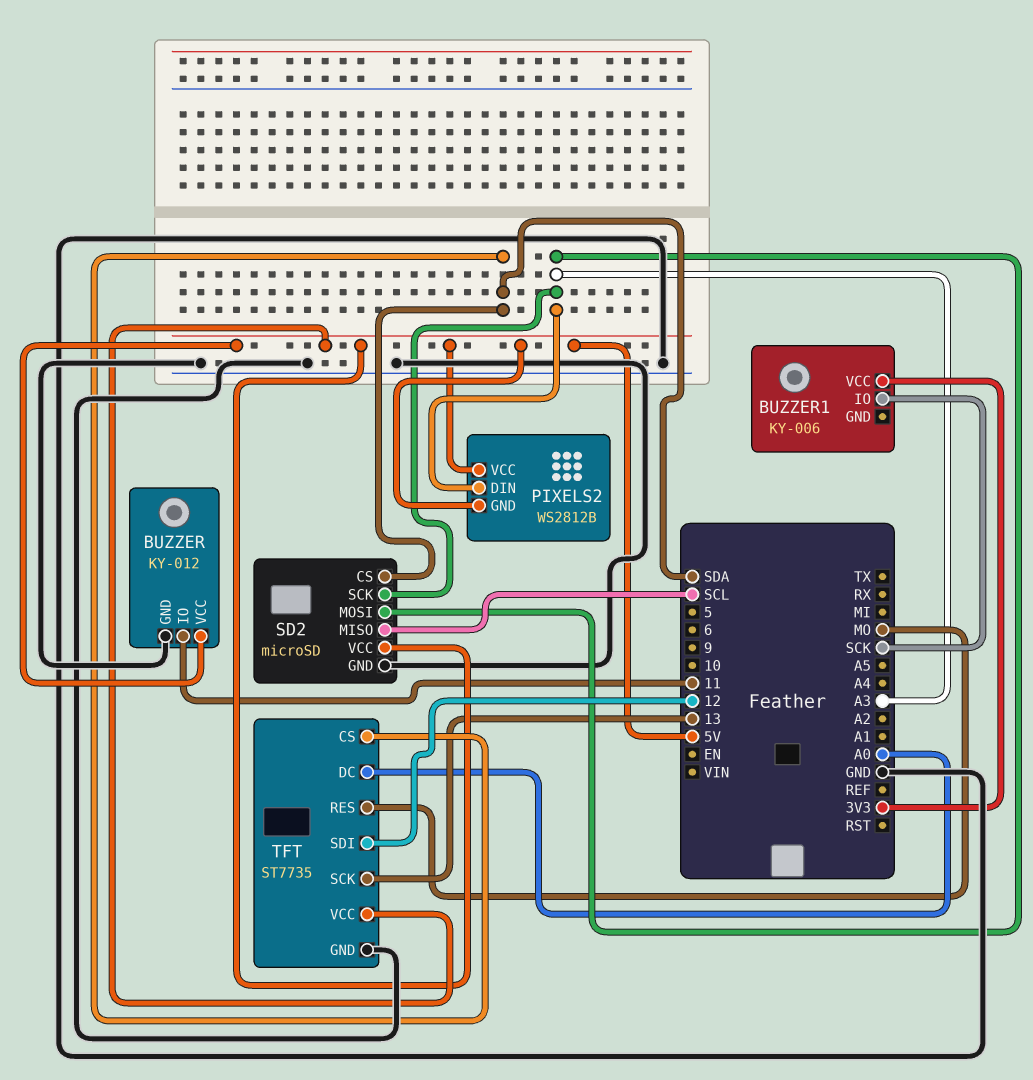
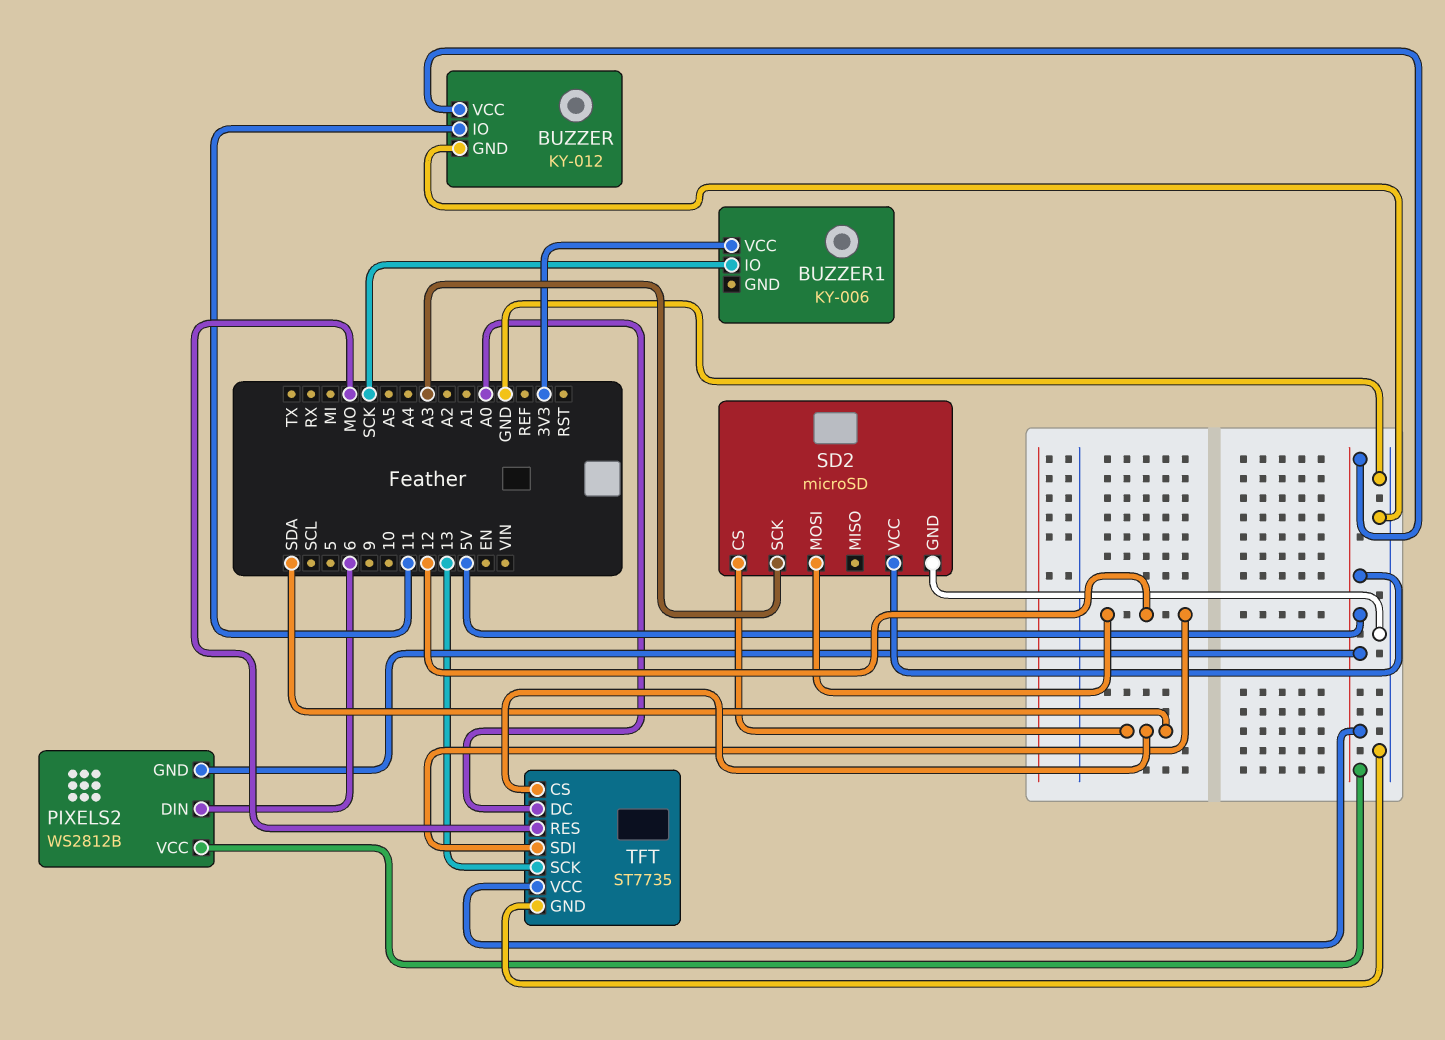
PIXELS2 pin DIN: A3 -> 6
SD2 pin MISO: SCL -> none
SD2 pin MOSI: A3 -> 12

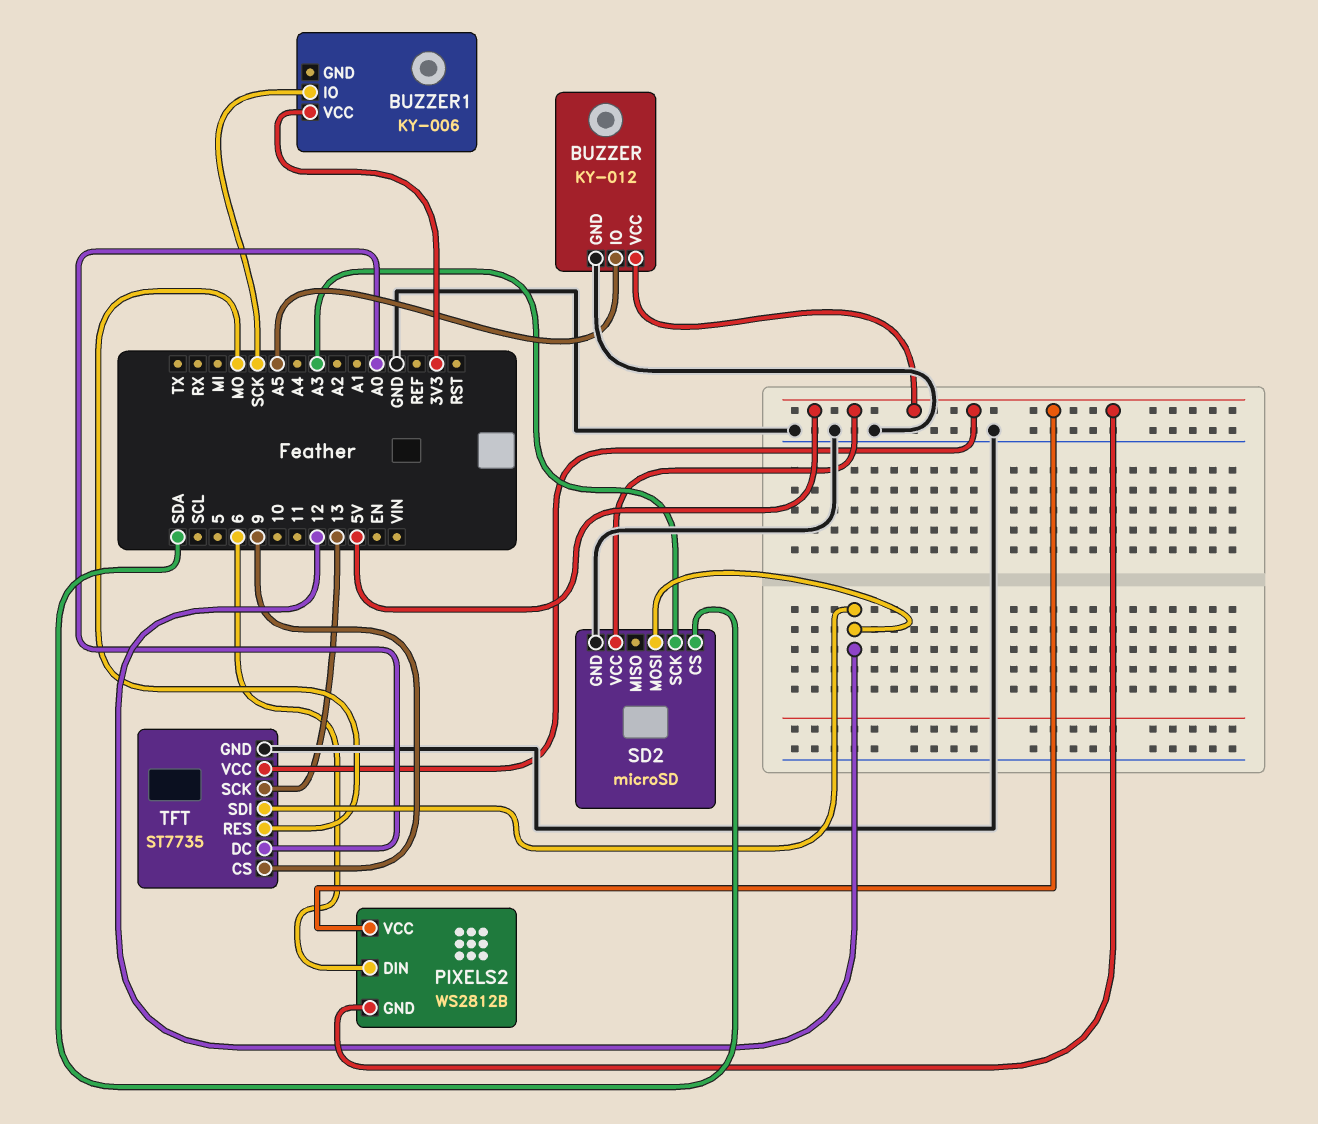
BUZZER pin IO: 11 -> A5
TFT pin CS: SDA -> 9

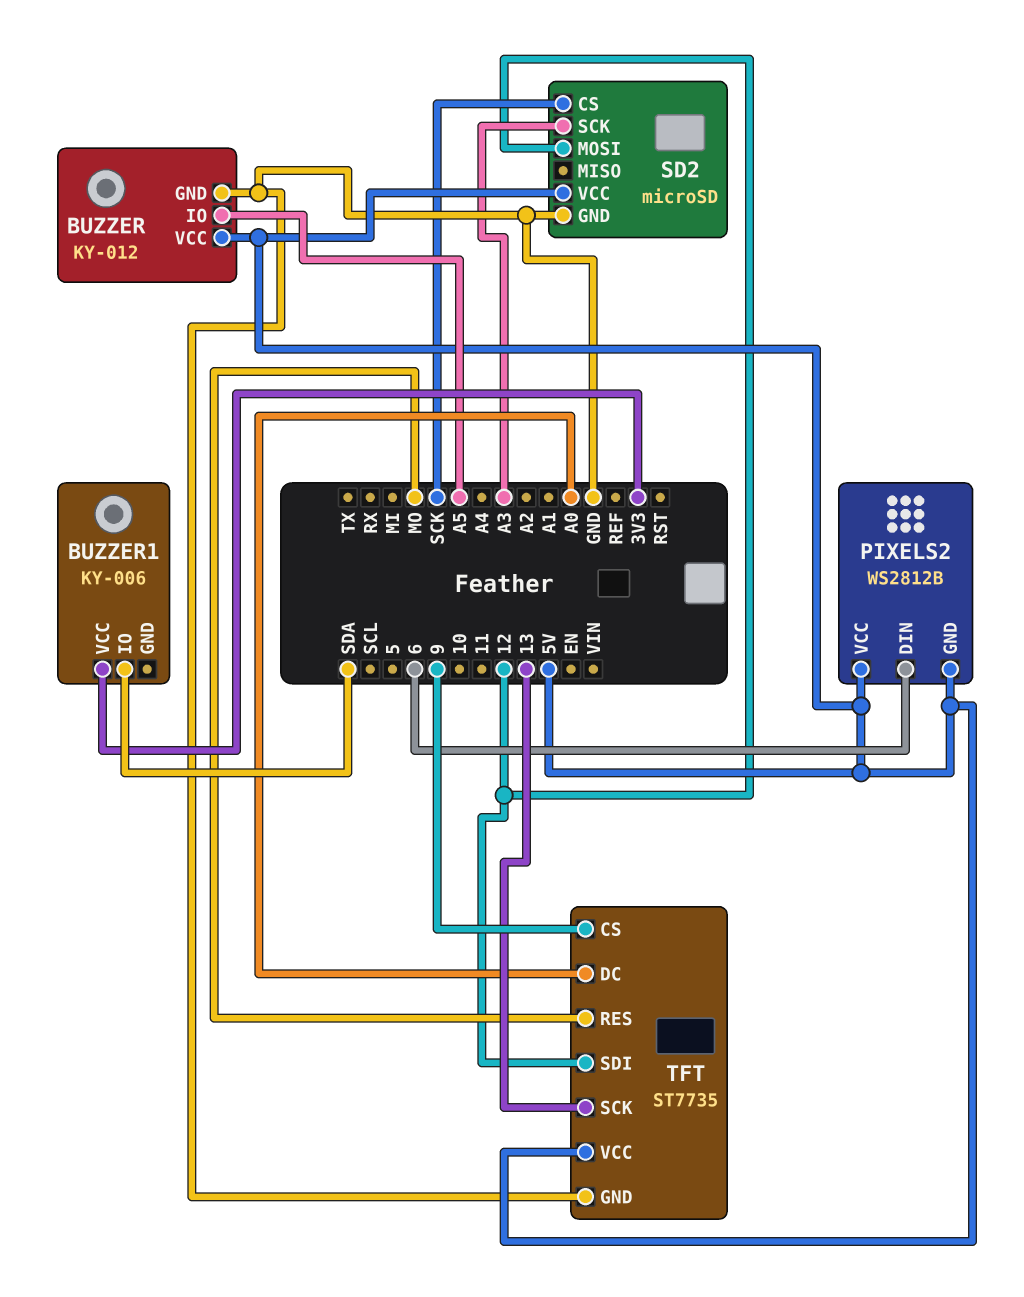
BUZZER1 pin IO: SCK -> SDA
SD2 pin CS: SDA -> SCK

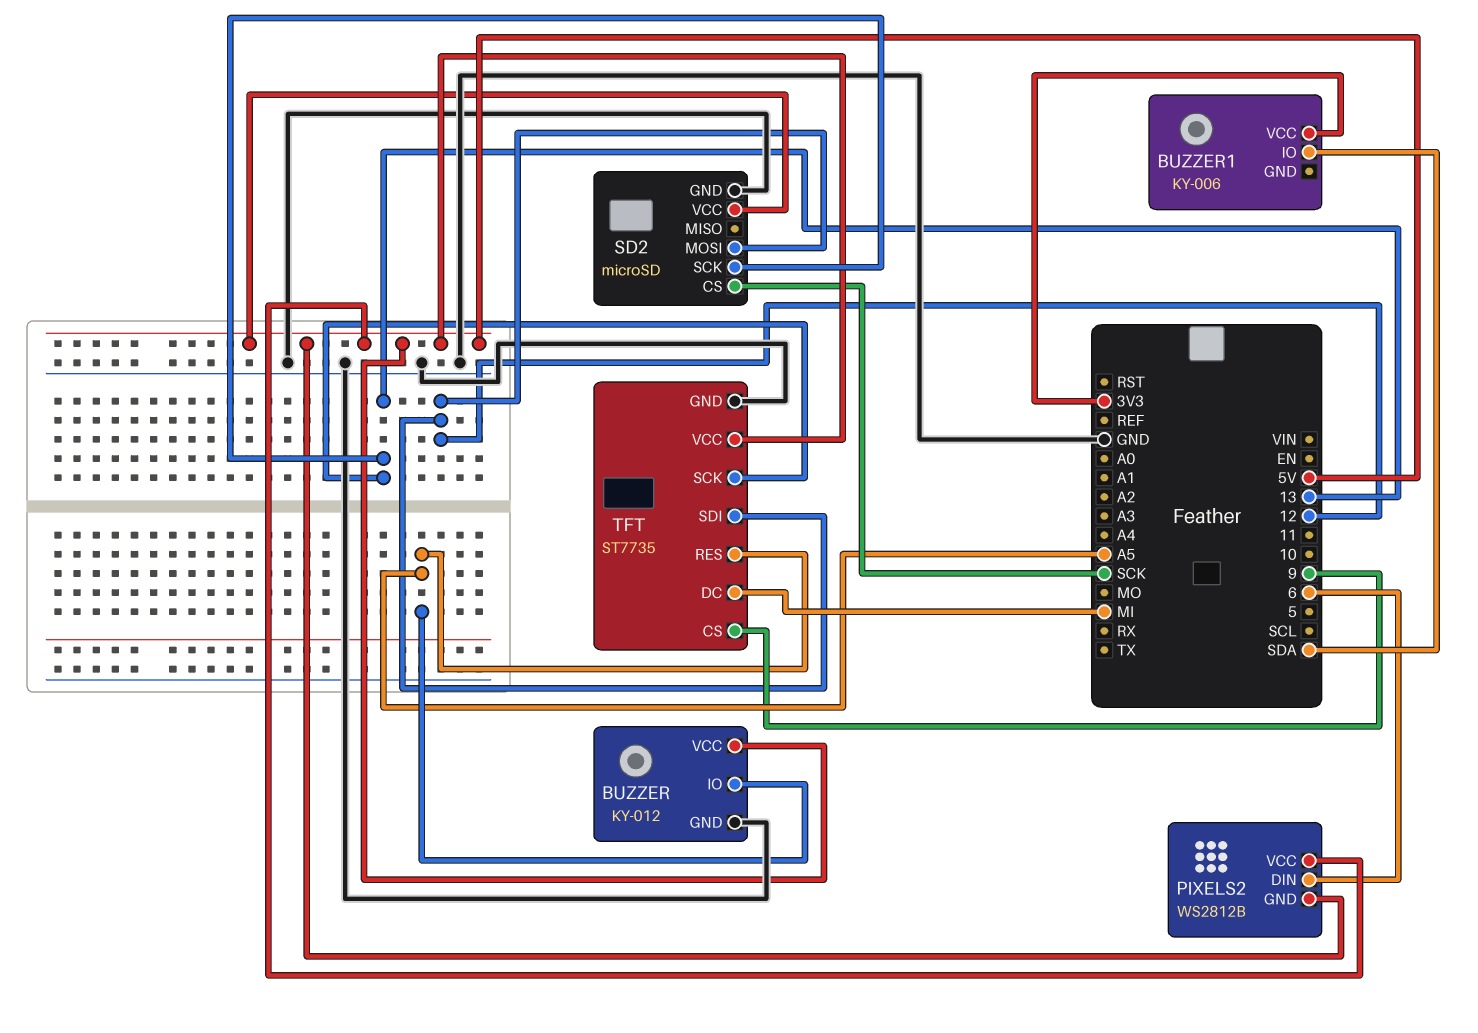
SD2 pin SCK: A3 -> 13
TFT pin DC: A0 -> MI
TFT pin RES: MO -> A5

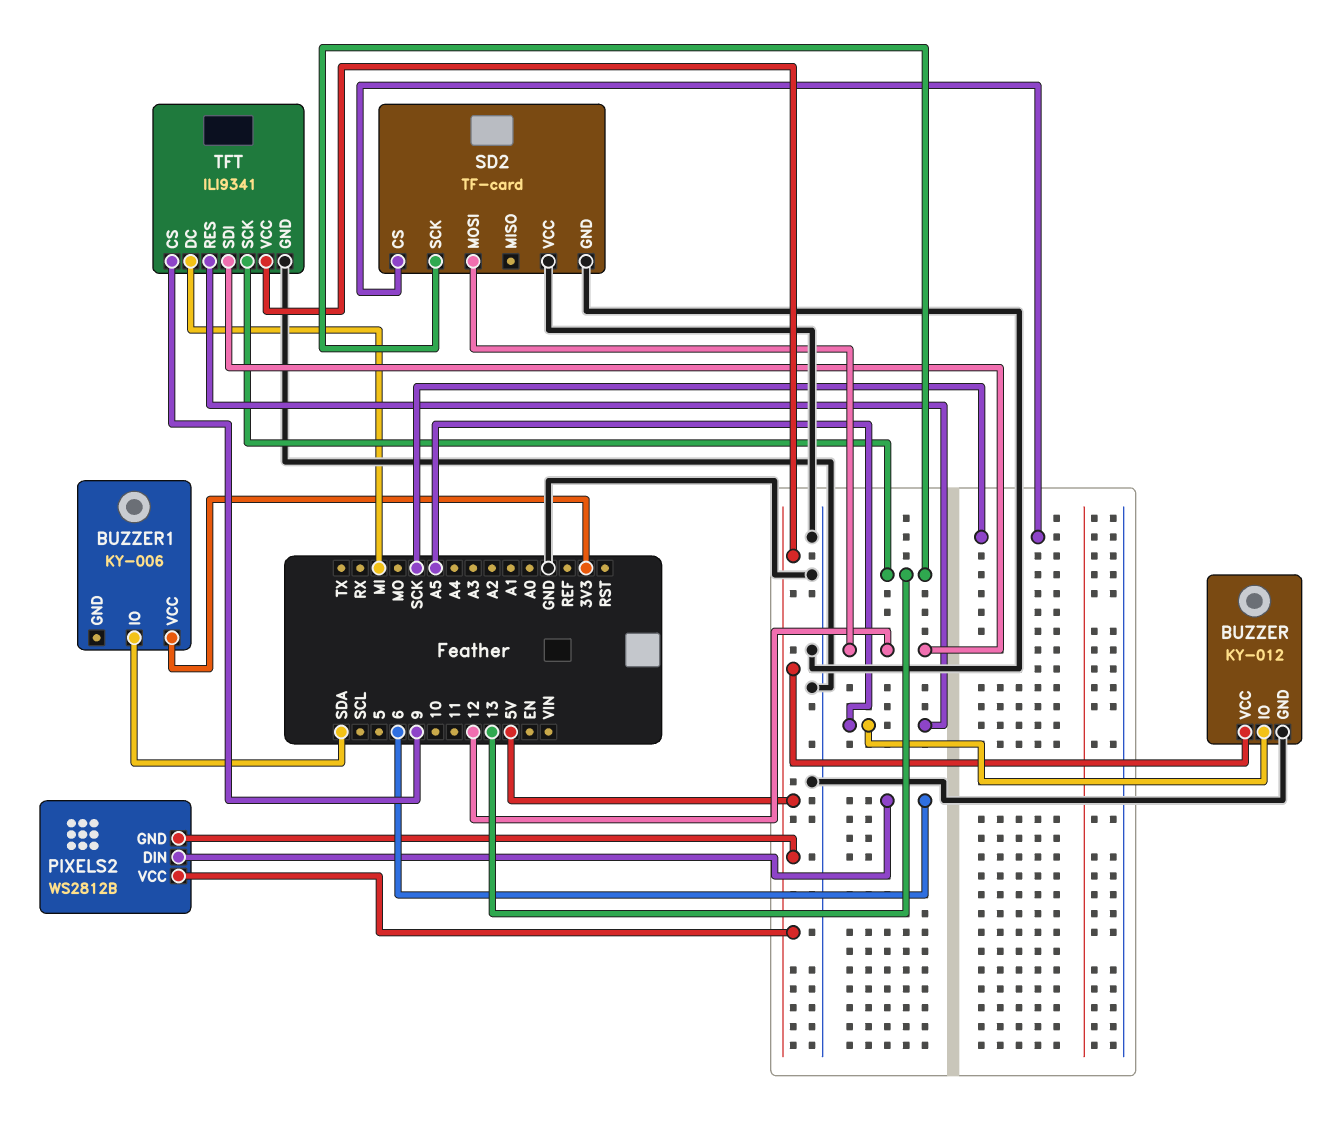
SD2: microSD -> TF-card
SD2 pin VCC: 5V -> GND
TFT: ST7735 -> ILI9341

